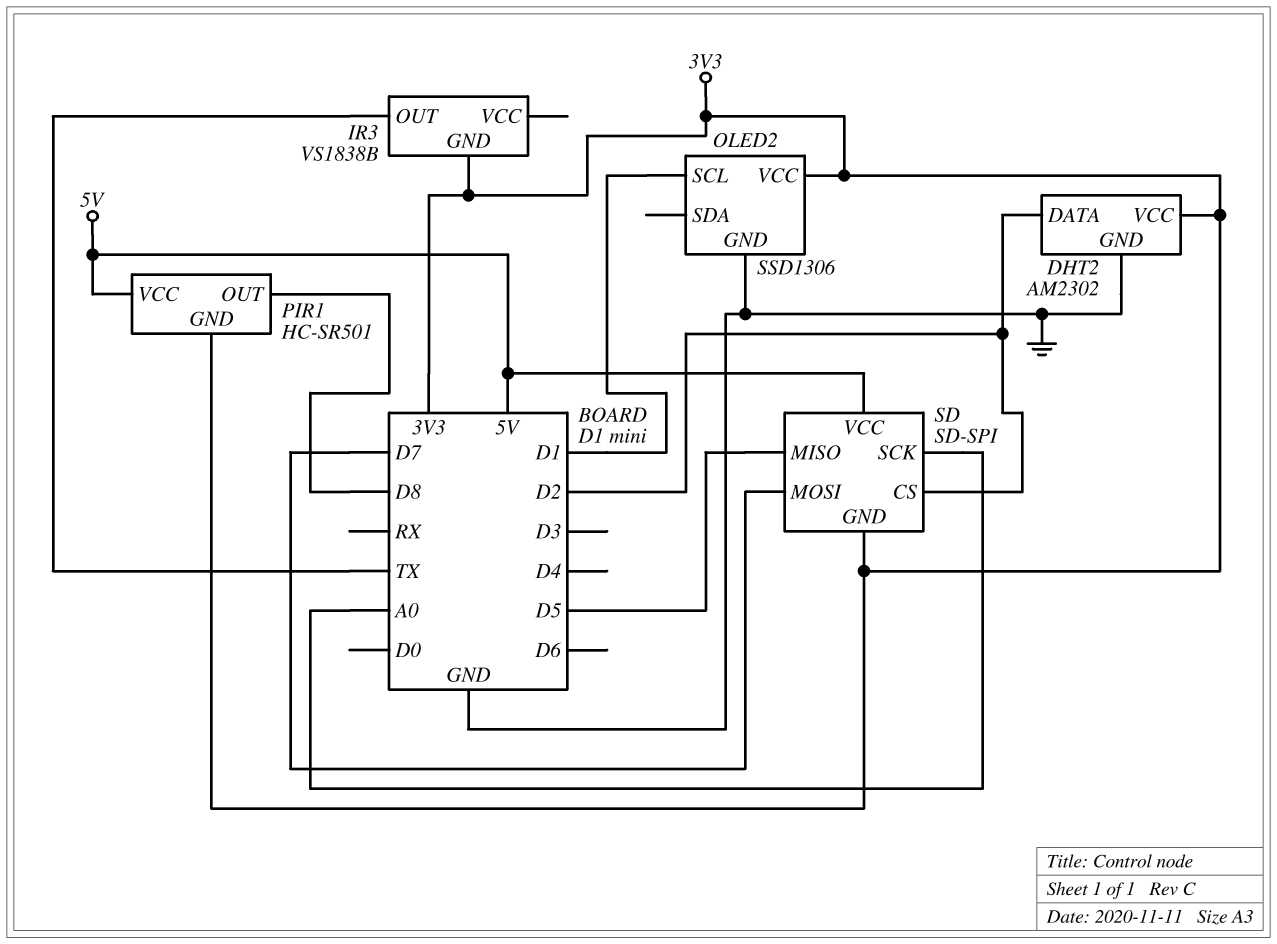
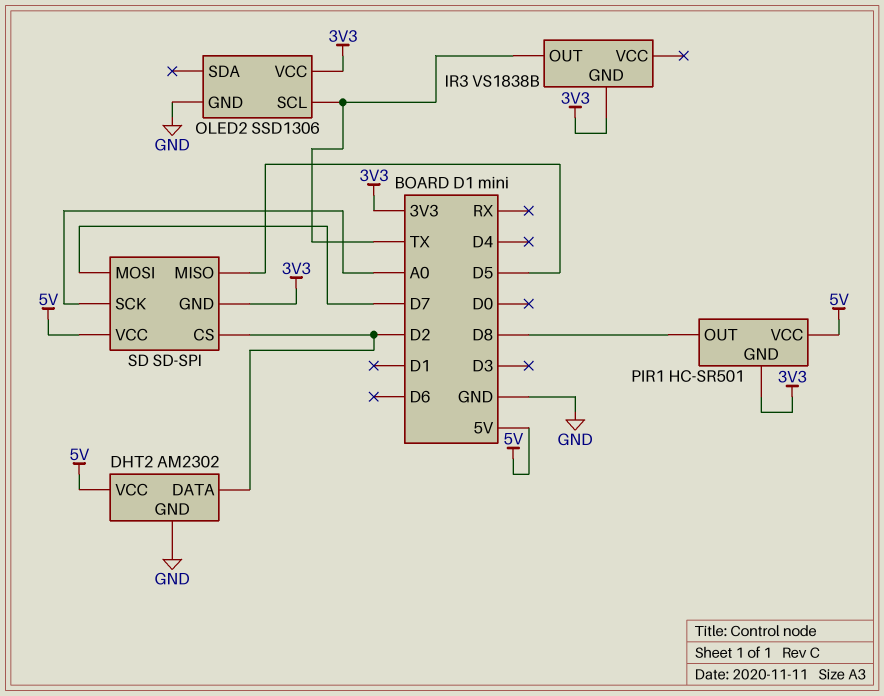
DHT2 pin VCC: 3V3 -> 5V
OLED2 pin SCL: D1 -> TX

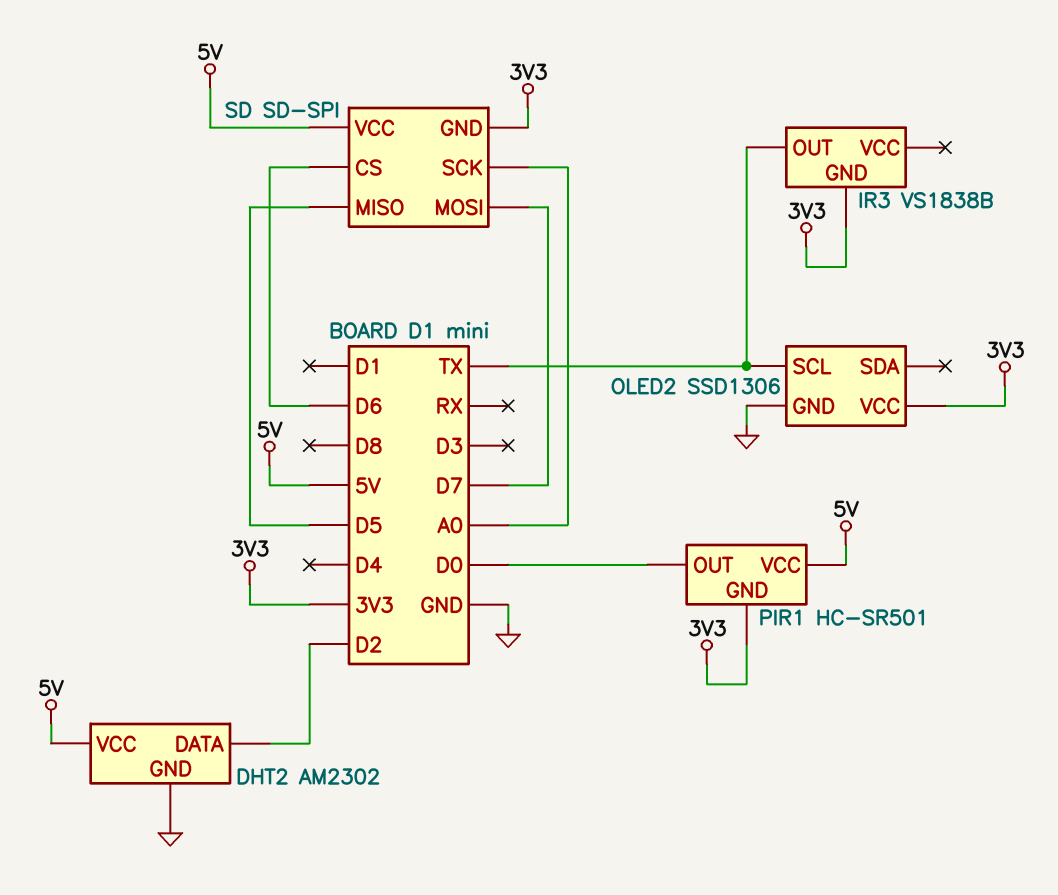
PIR1 pin OUT: D8 -> D0
SD pin CS: D2 -> D6

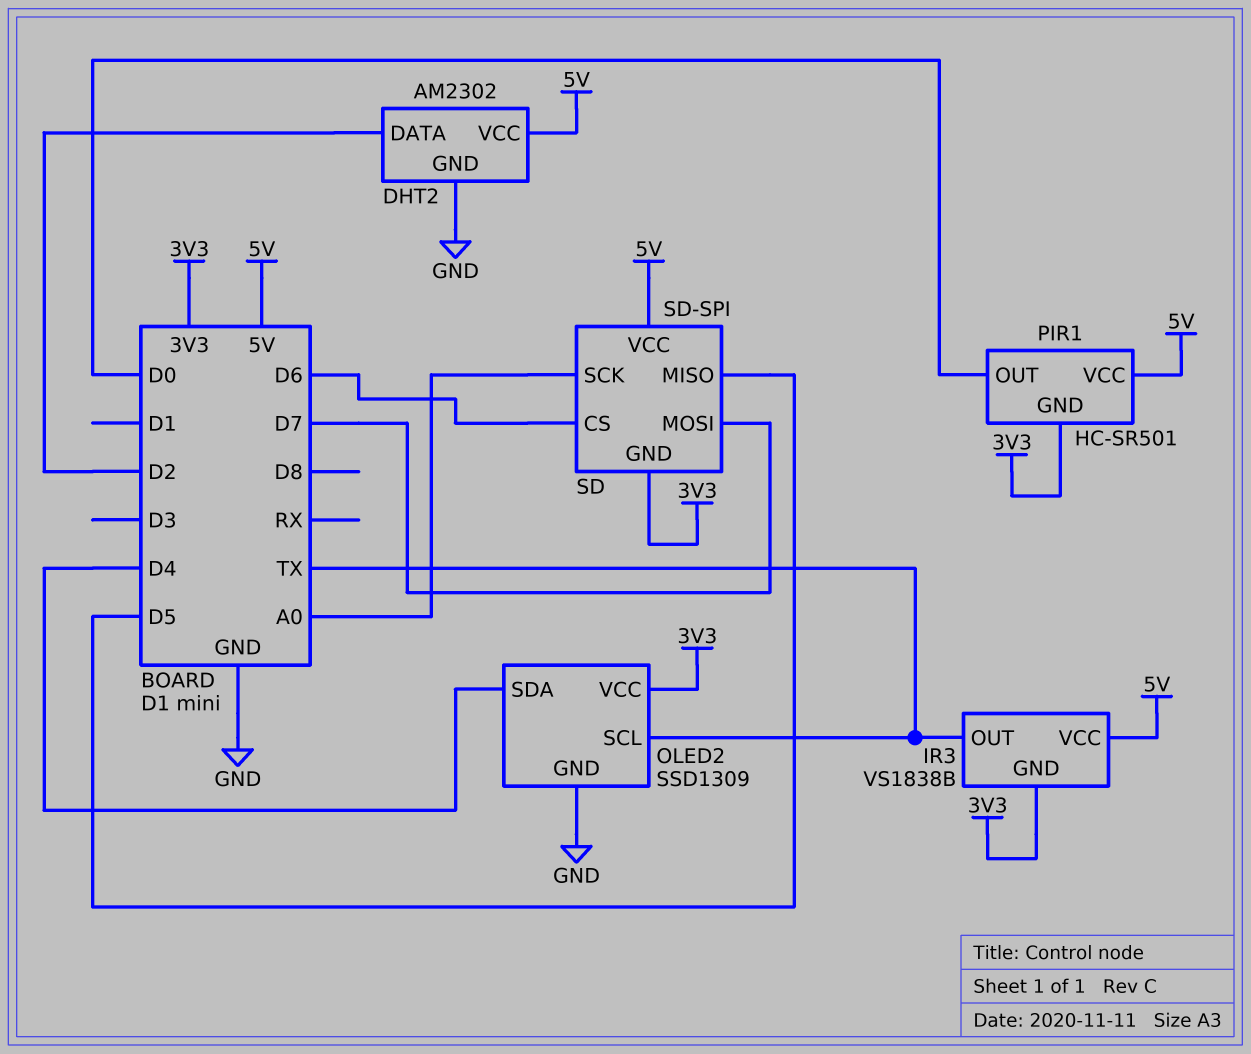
IR3 pin VCC: none -> 5V
OLED2: SSD1306 -> SSD1309
OLED2 pin SDA: none -> D4

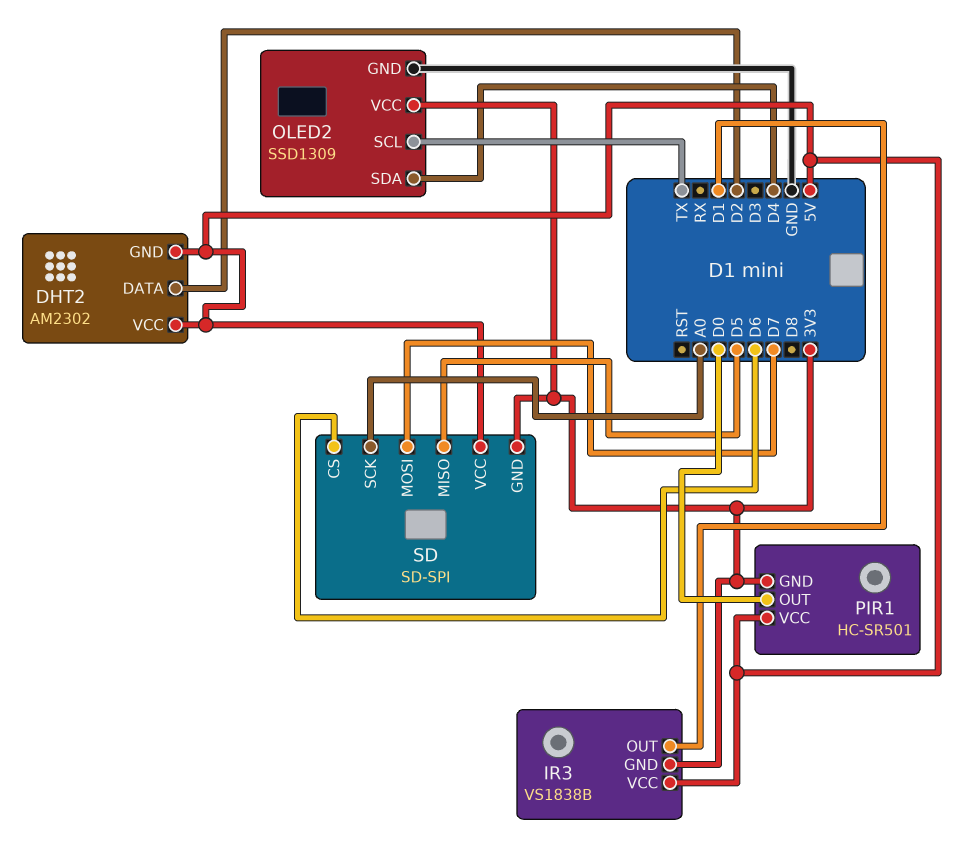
DHT2 pin GND: GND -> 5V
IR3 pin OUT: TX -> D1

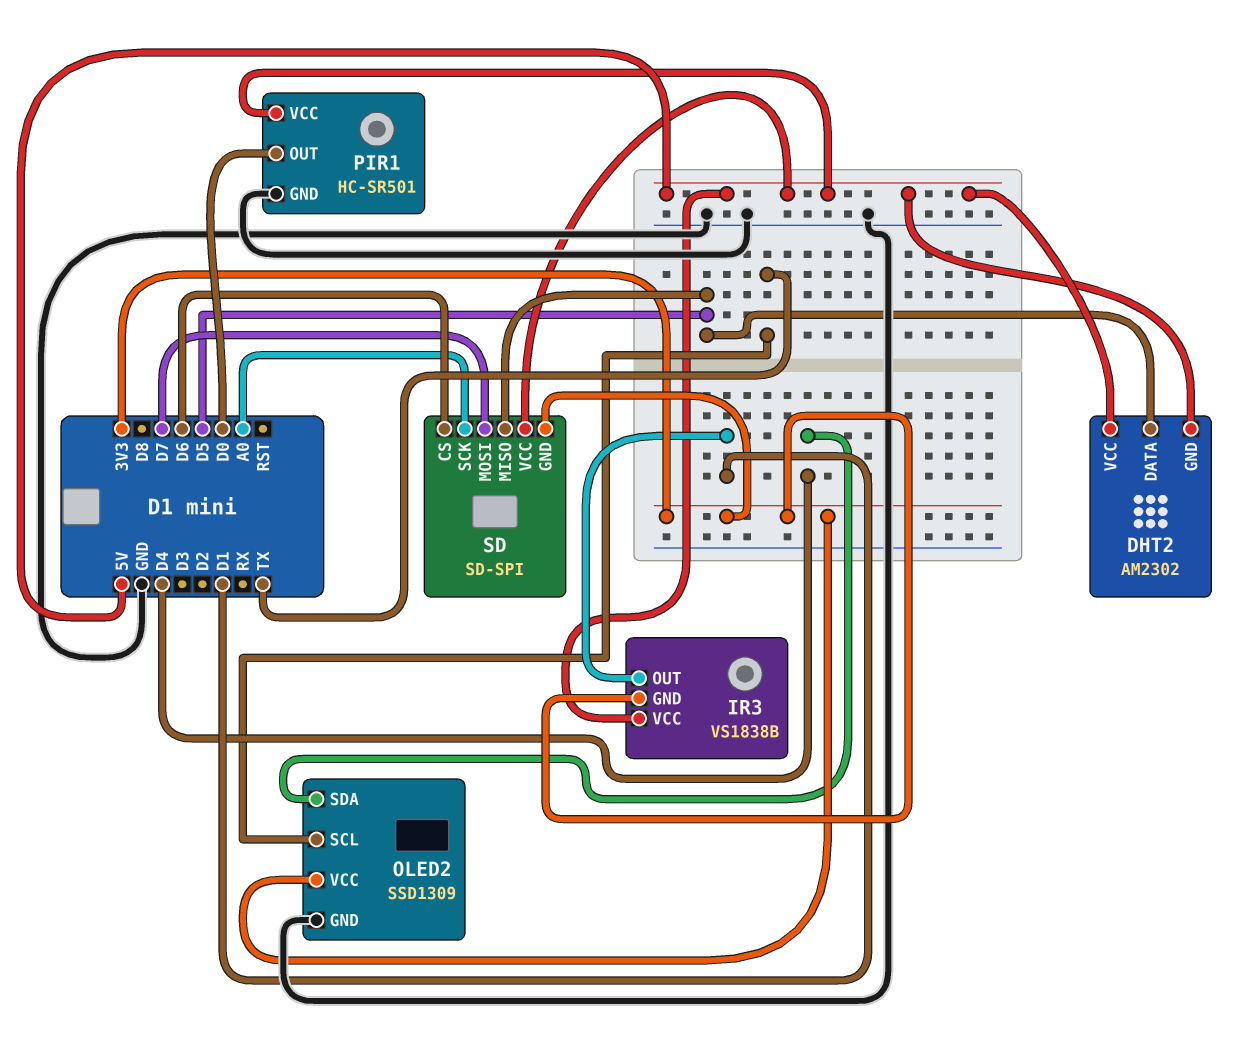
DHT2 pin DATA: D2 -> D5
PIR1 pin GND: 3V3 -> GND

